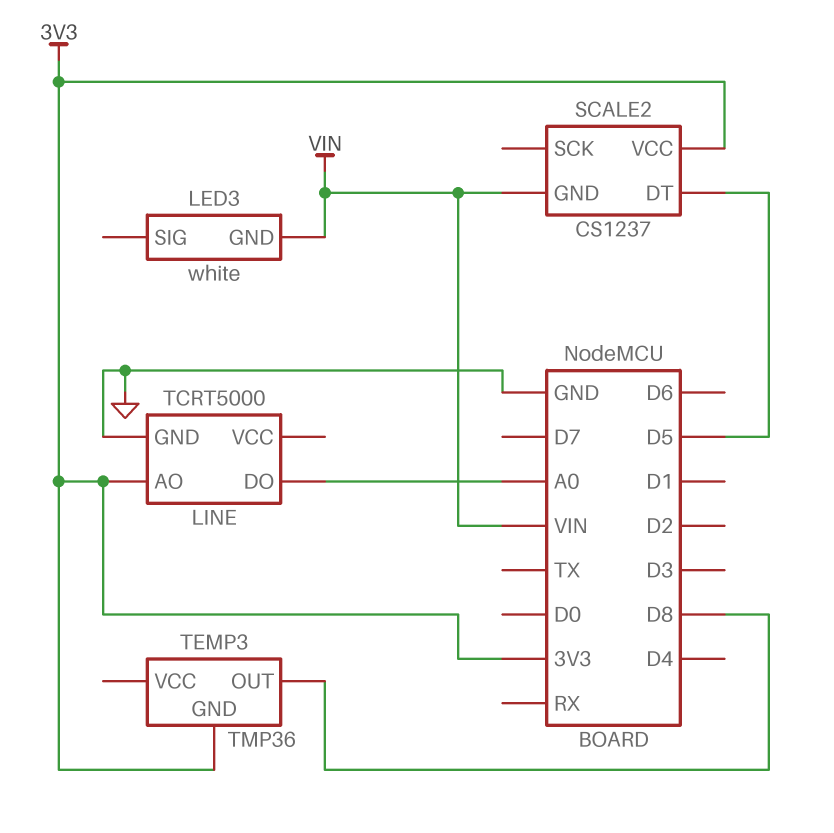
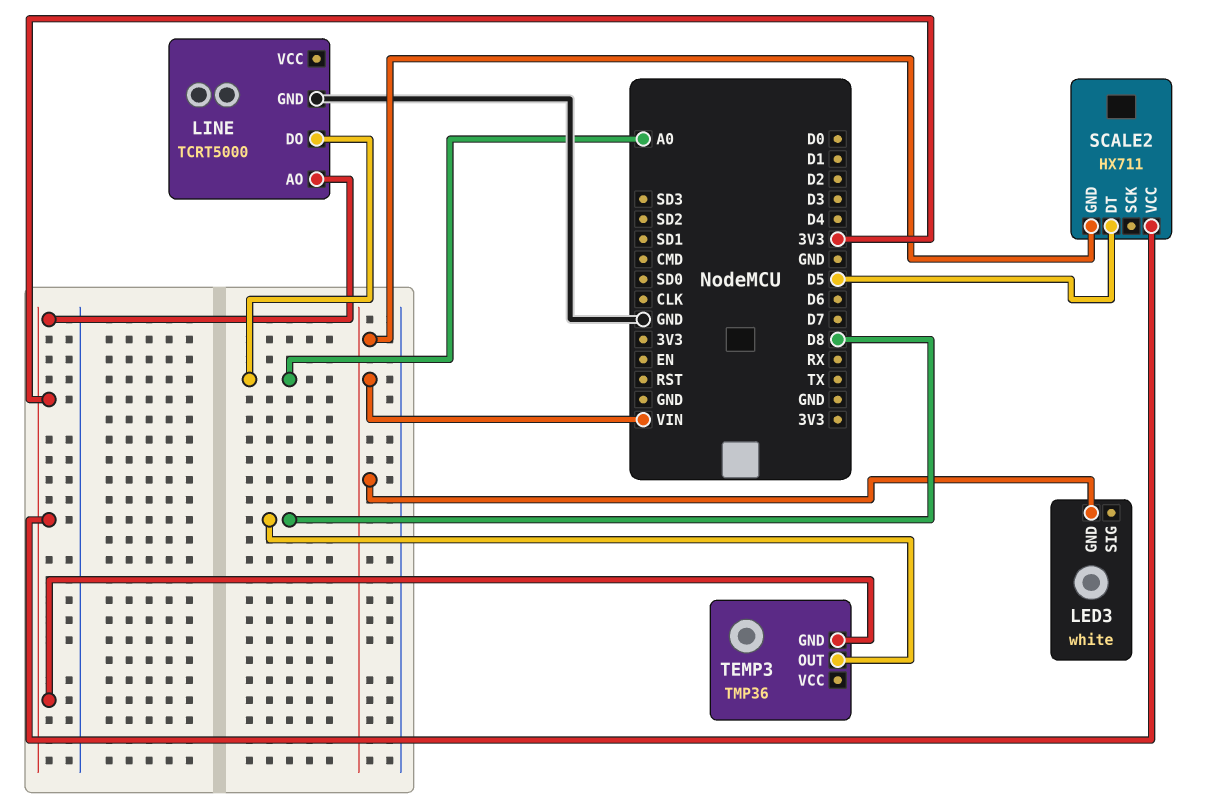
SCALE2: CS1237 -> HX711

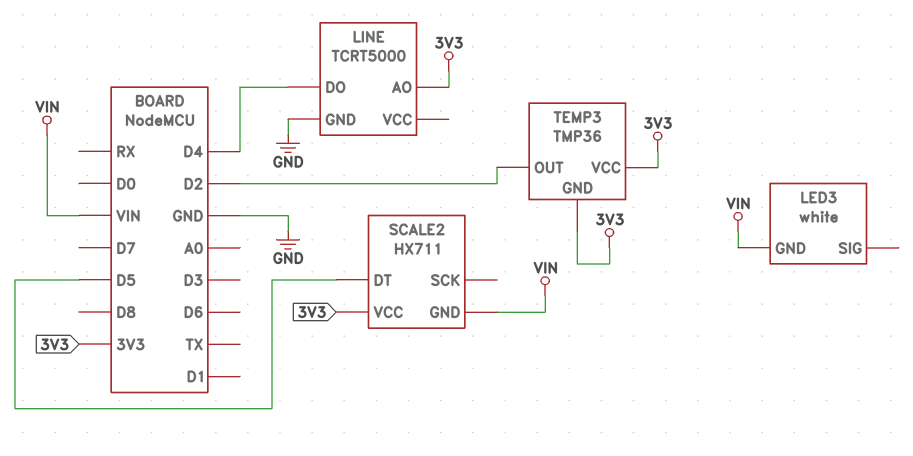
LINE pin DO: A0 -> D4
TEMP3 pin OUT: D8 -> D2
TEMP3 pin VCC: none -> 3V3

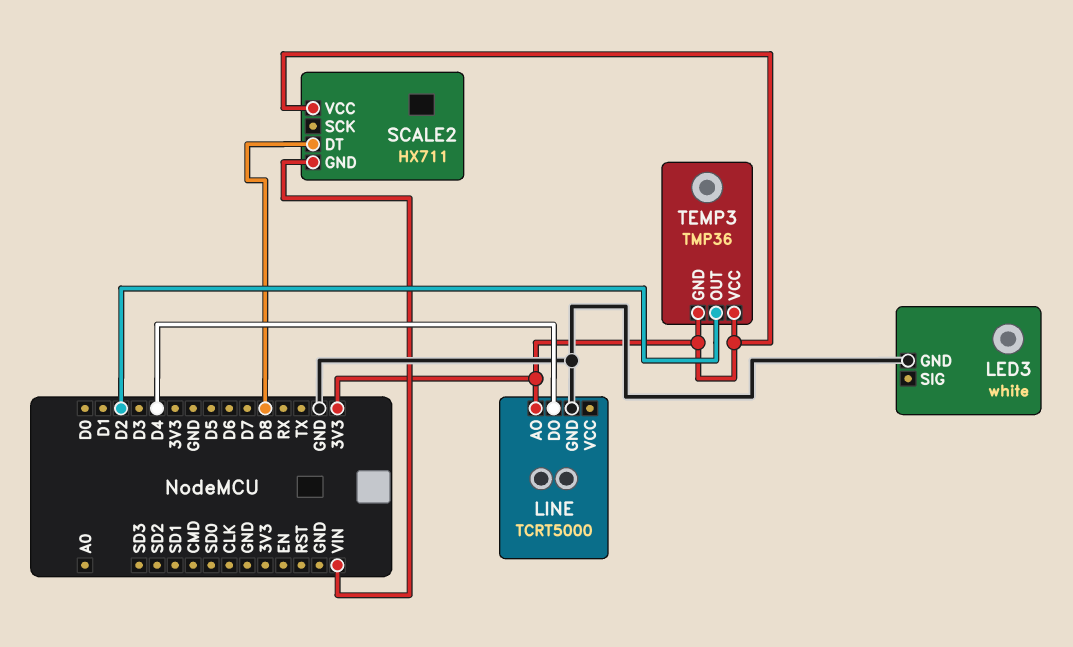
LED3 pin GND: VIN -> GND
SCALE2 pin DT: D5 -> D8

